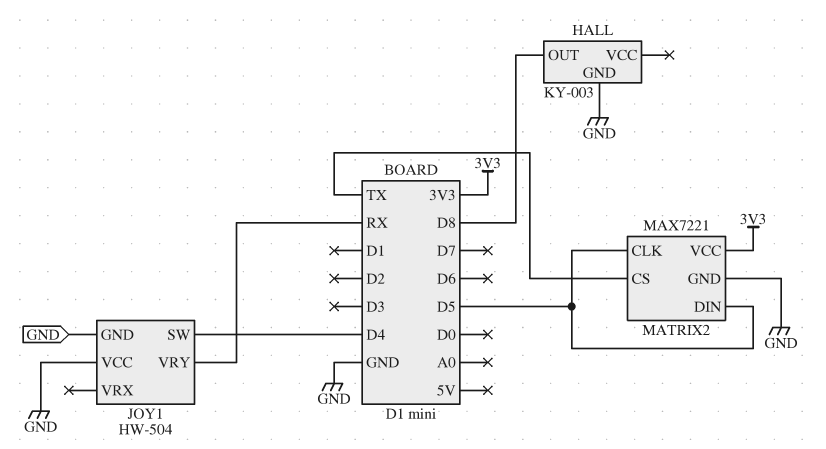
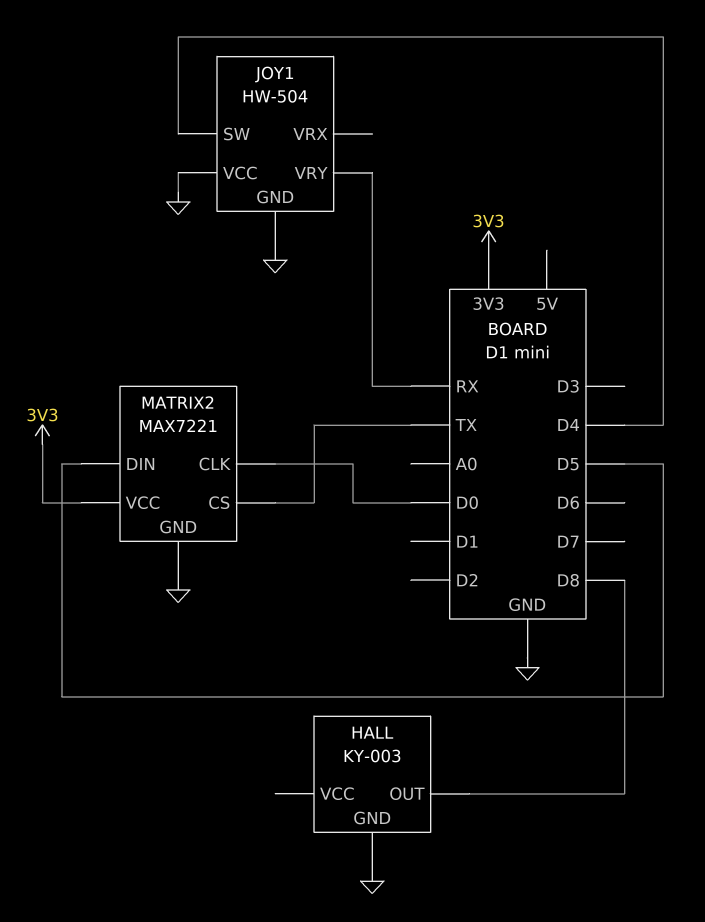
MATRIX2 pin CLK: D5 -> D0

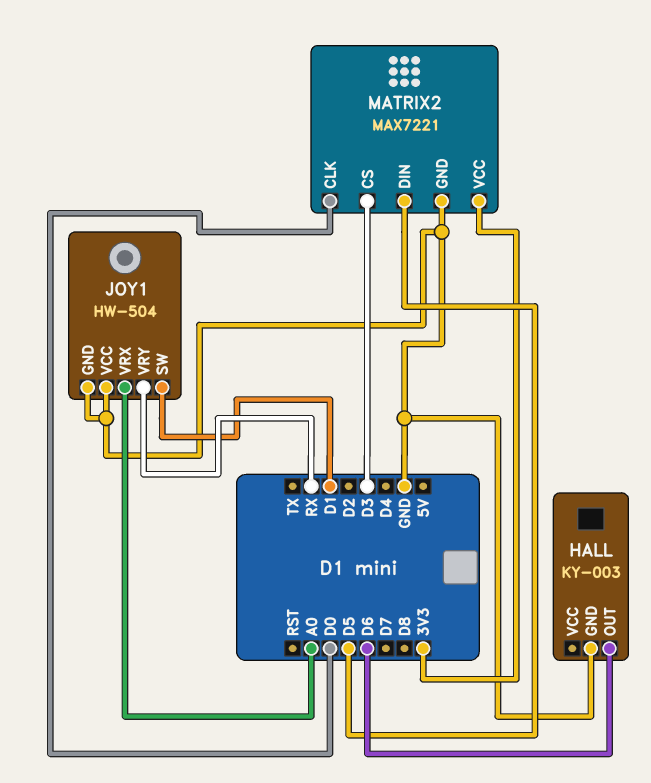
HALL pin OUT: D8 -> D6
JOY1 pin SW: D4 -> D1
JOY1 pin VRX: none -> A0
MATRIX2 pin CS: TX -> D3

